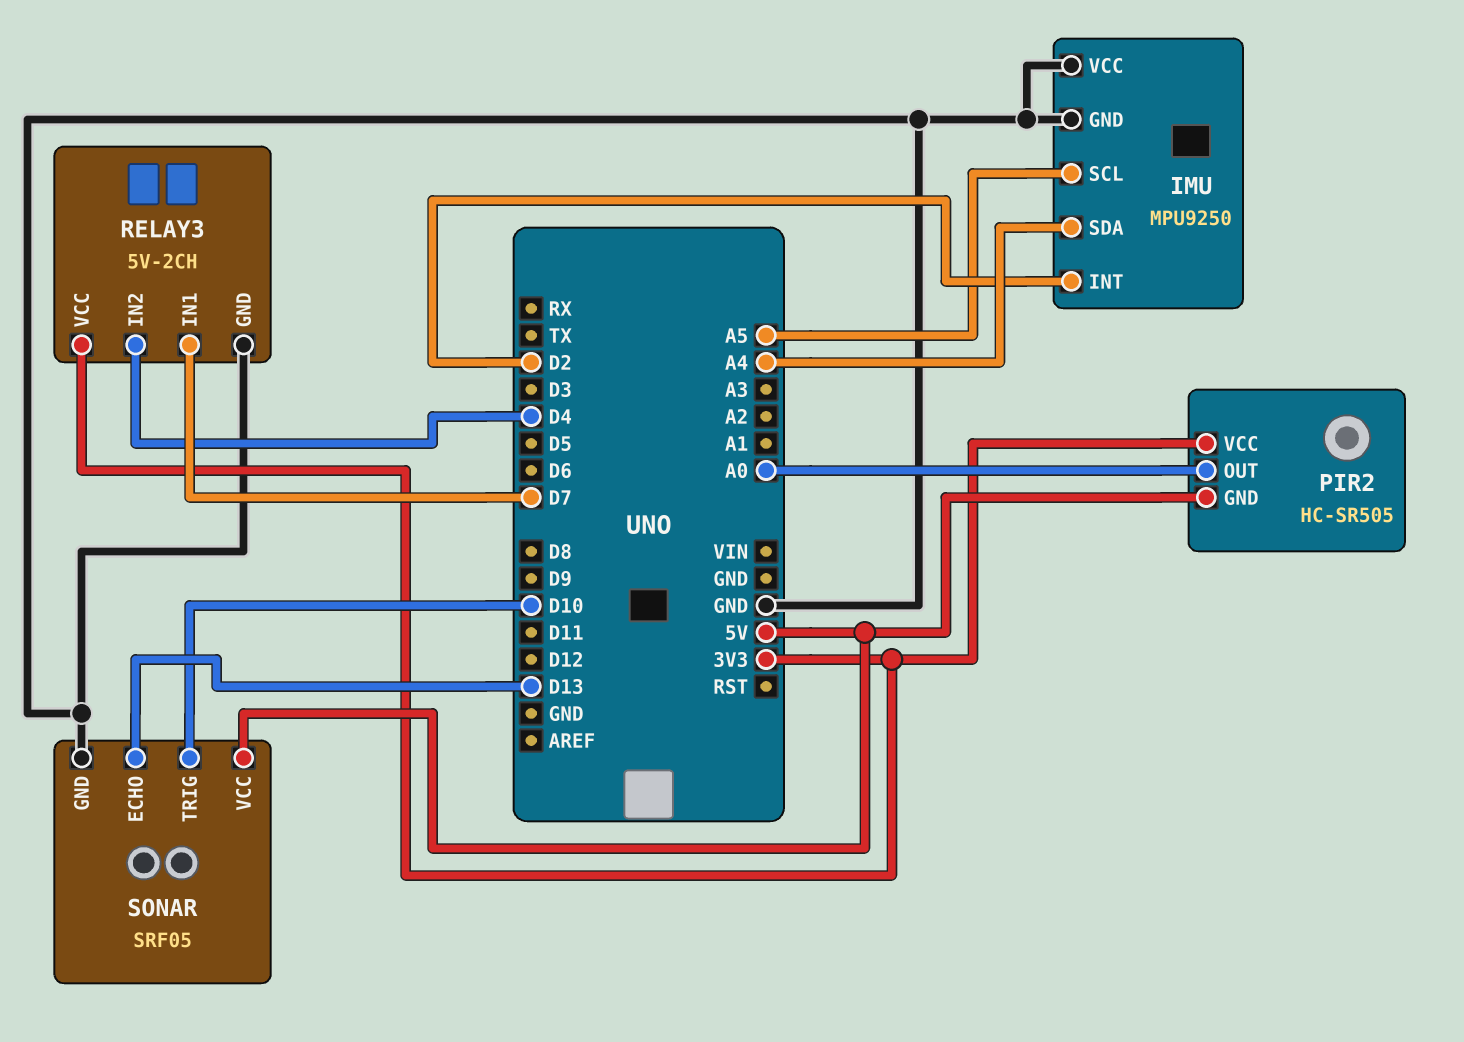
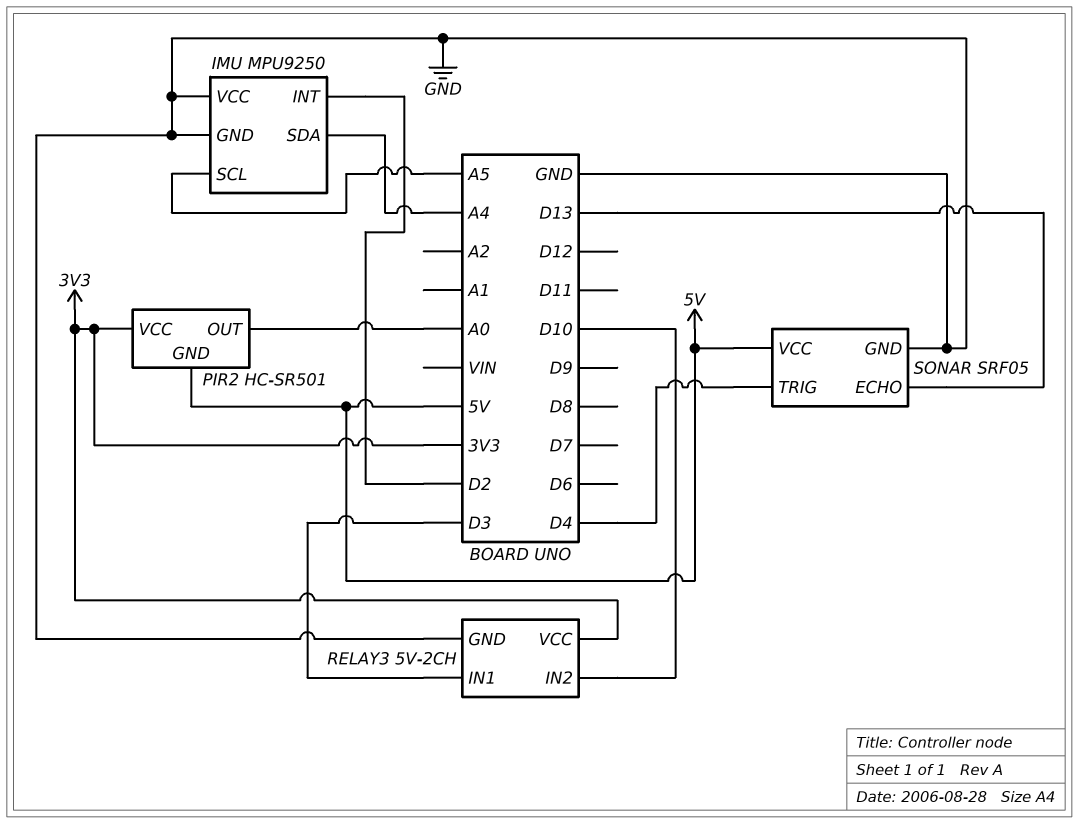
PIR2: HC-SR505 -> HC-SR501
RELAY3 pin IN1: D7 -> D3
RELAY3 pin IN2: D4 -> D10
SONAR pin TRIG: D10 -> D4

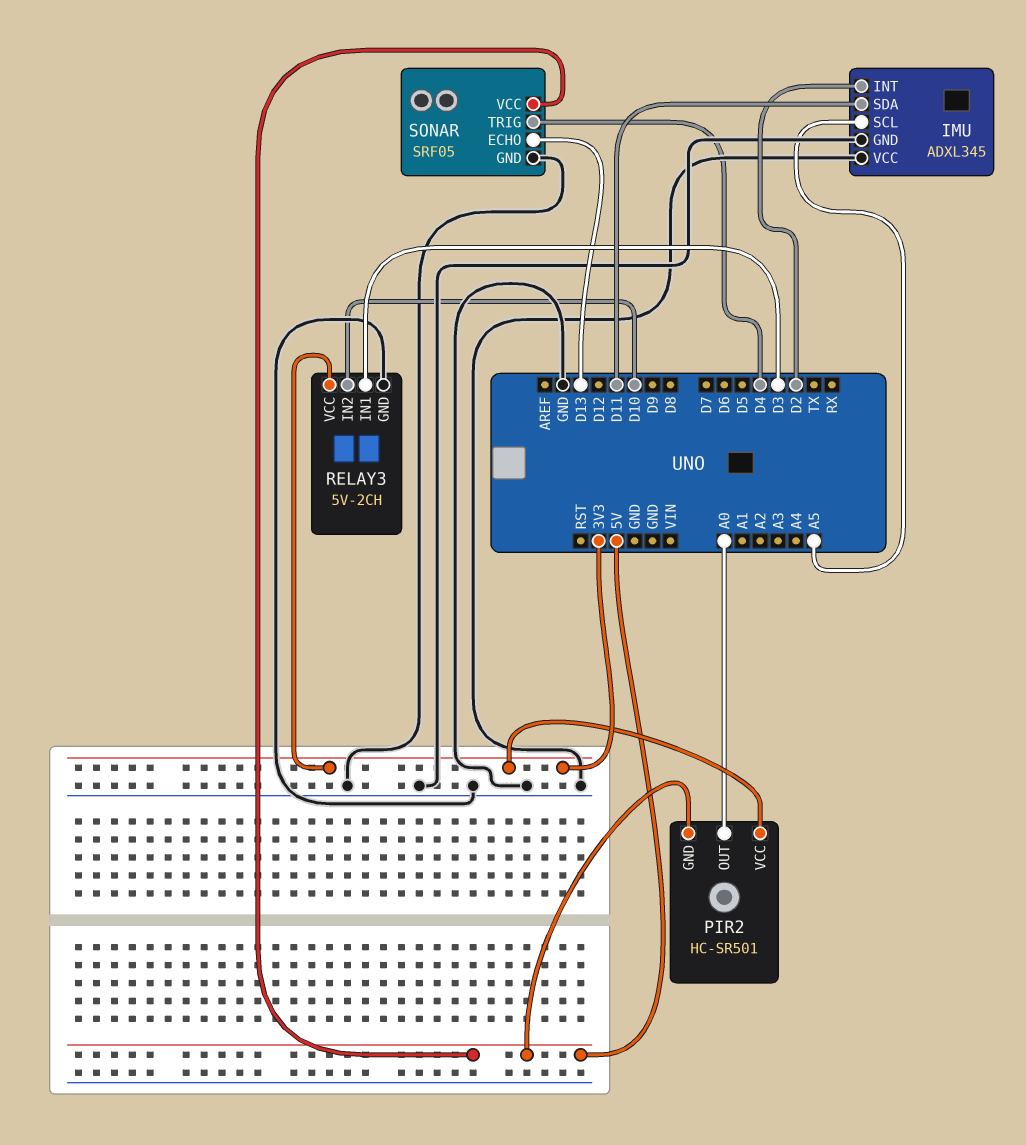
IMU: MPU9250 -> ADXL345
IMU pin SDA: A4 -> D11

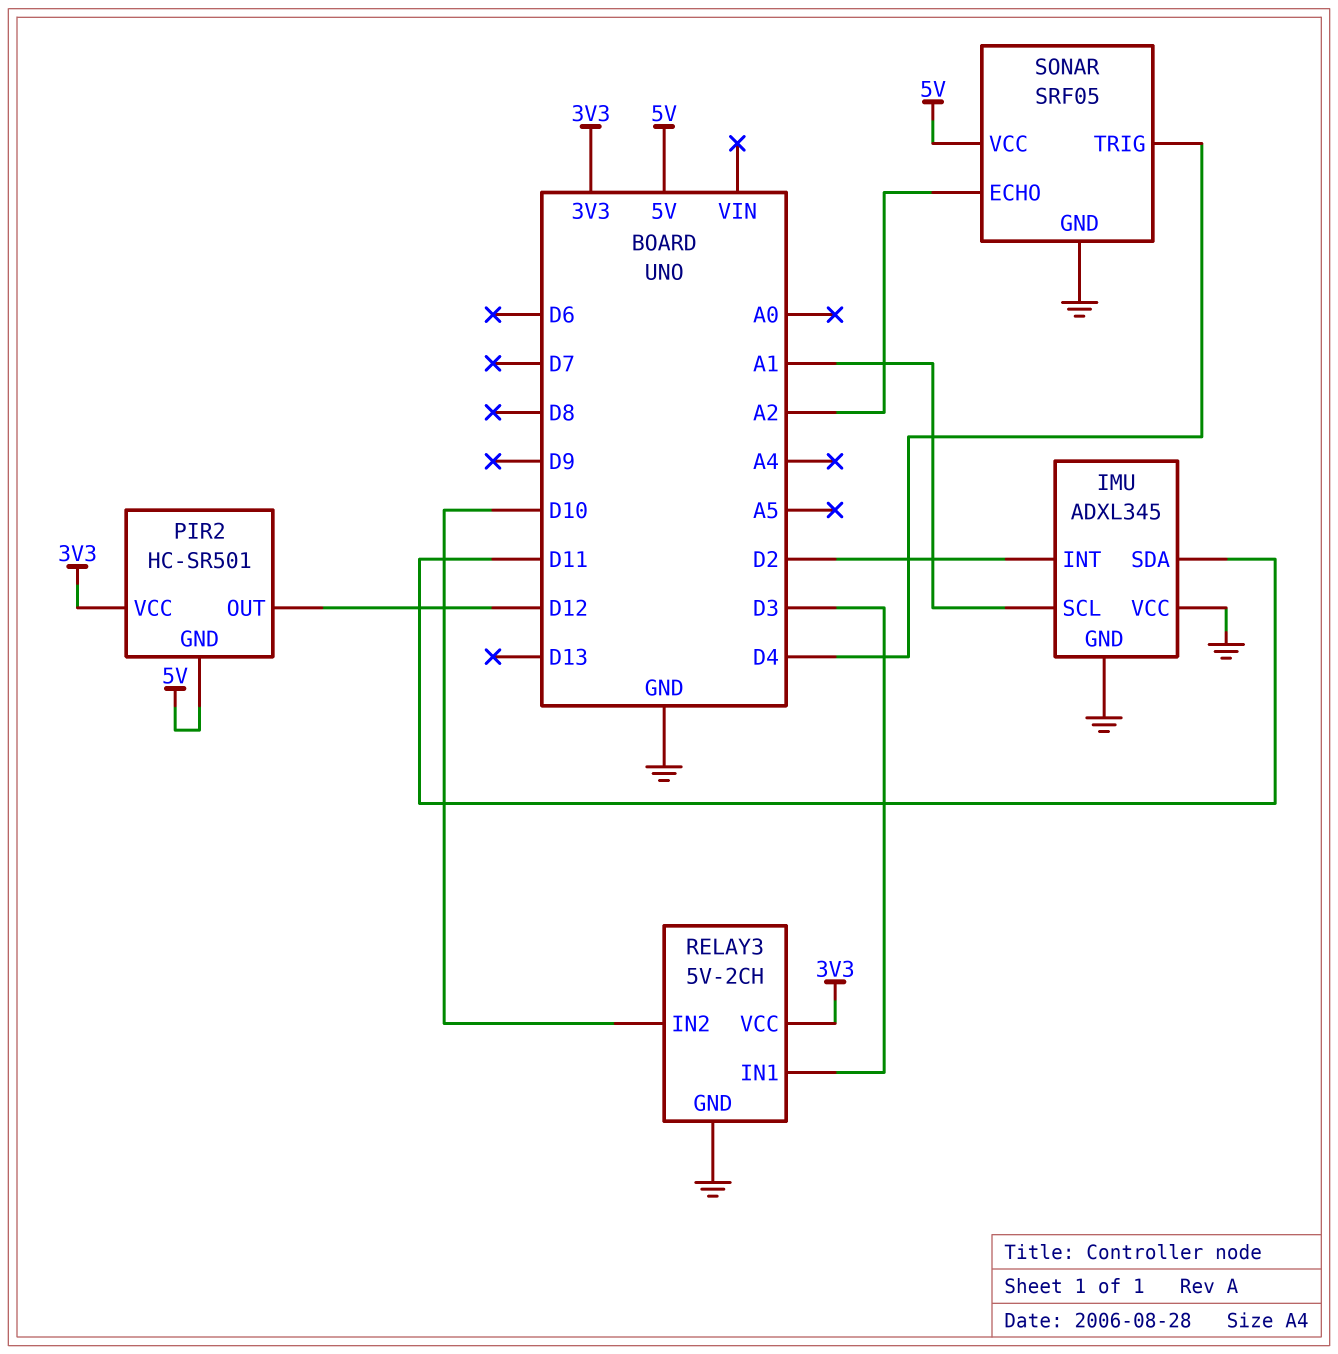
IMU pin SCL: A5 -> A1
PIR2 pin OUT: A0 -> D12
SONAR pin ECHO: D13 -> A2

